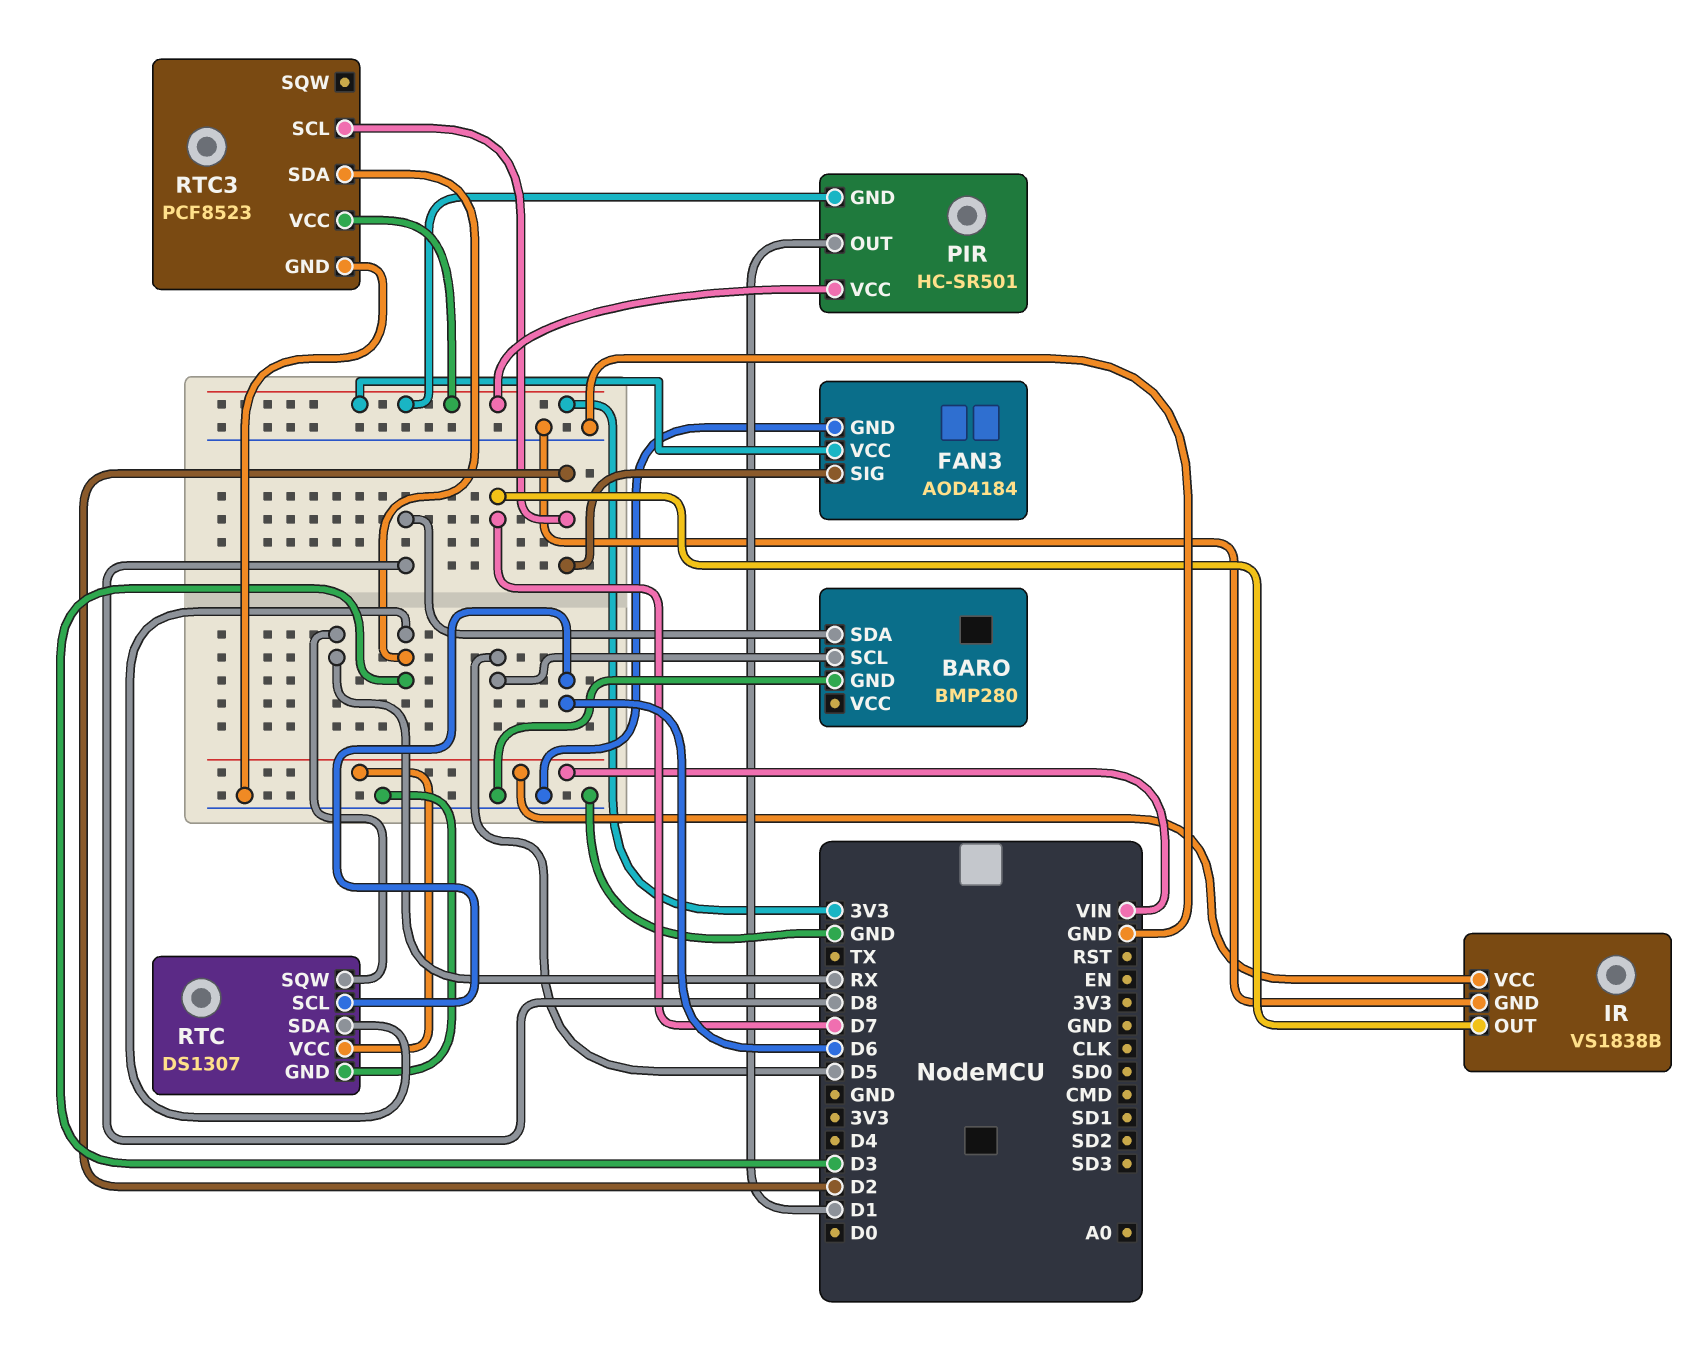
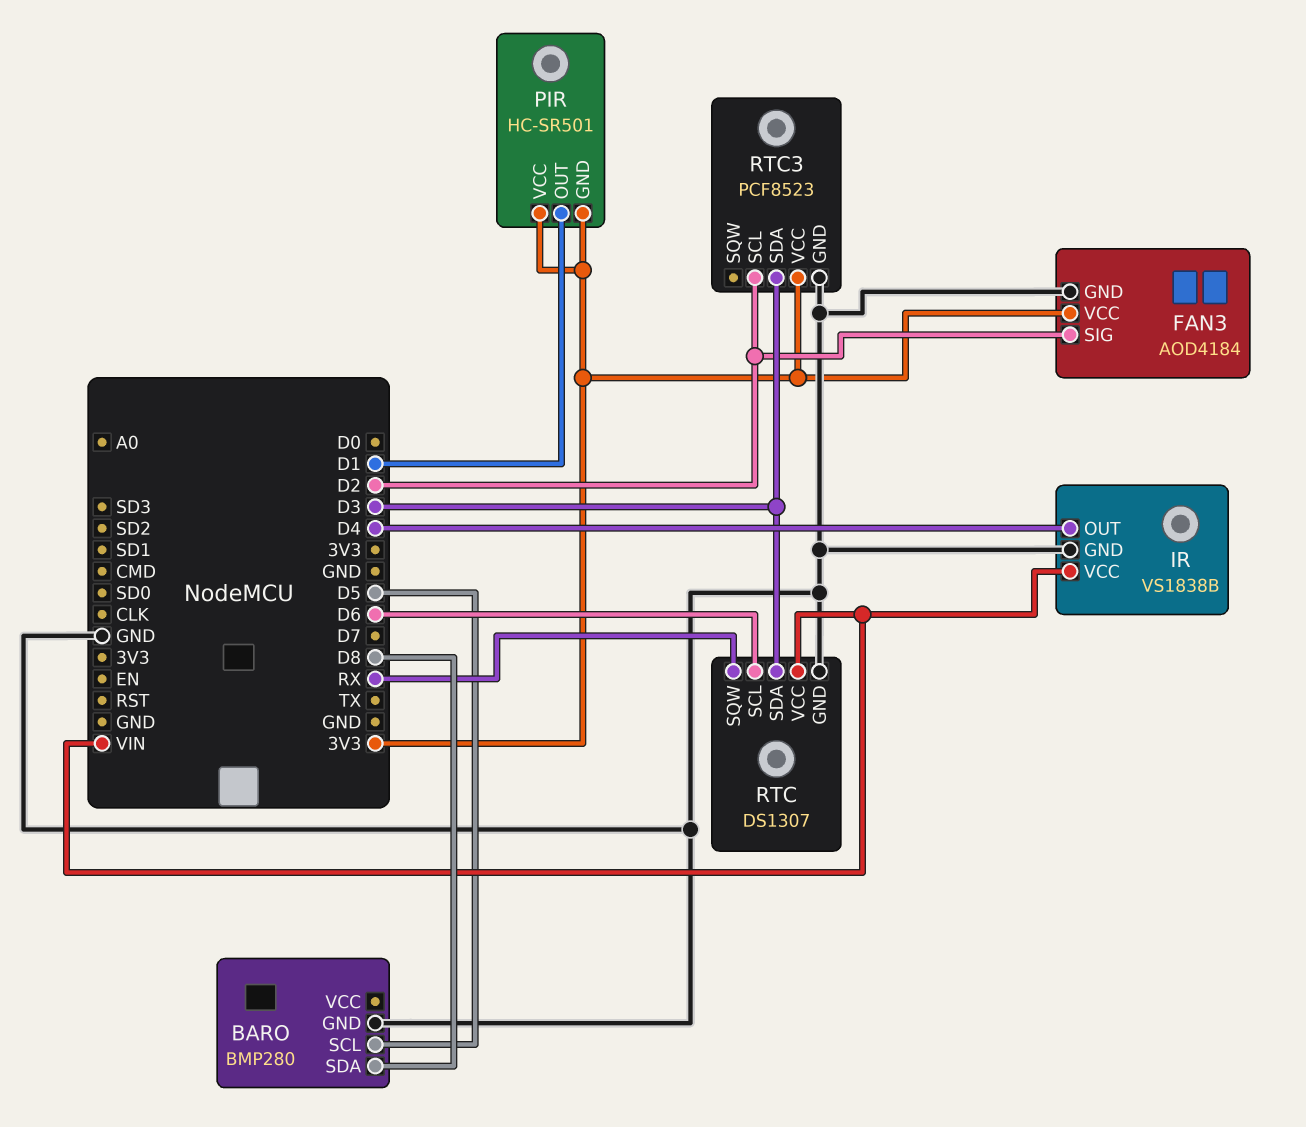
IR pin OUT: D7 -> D4

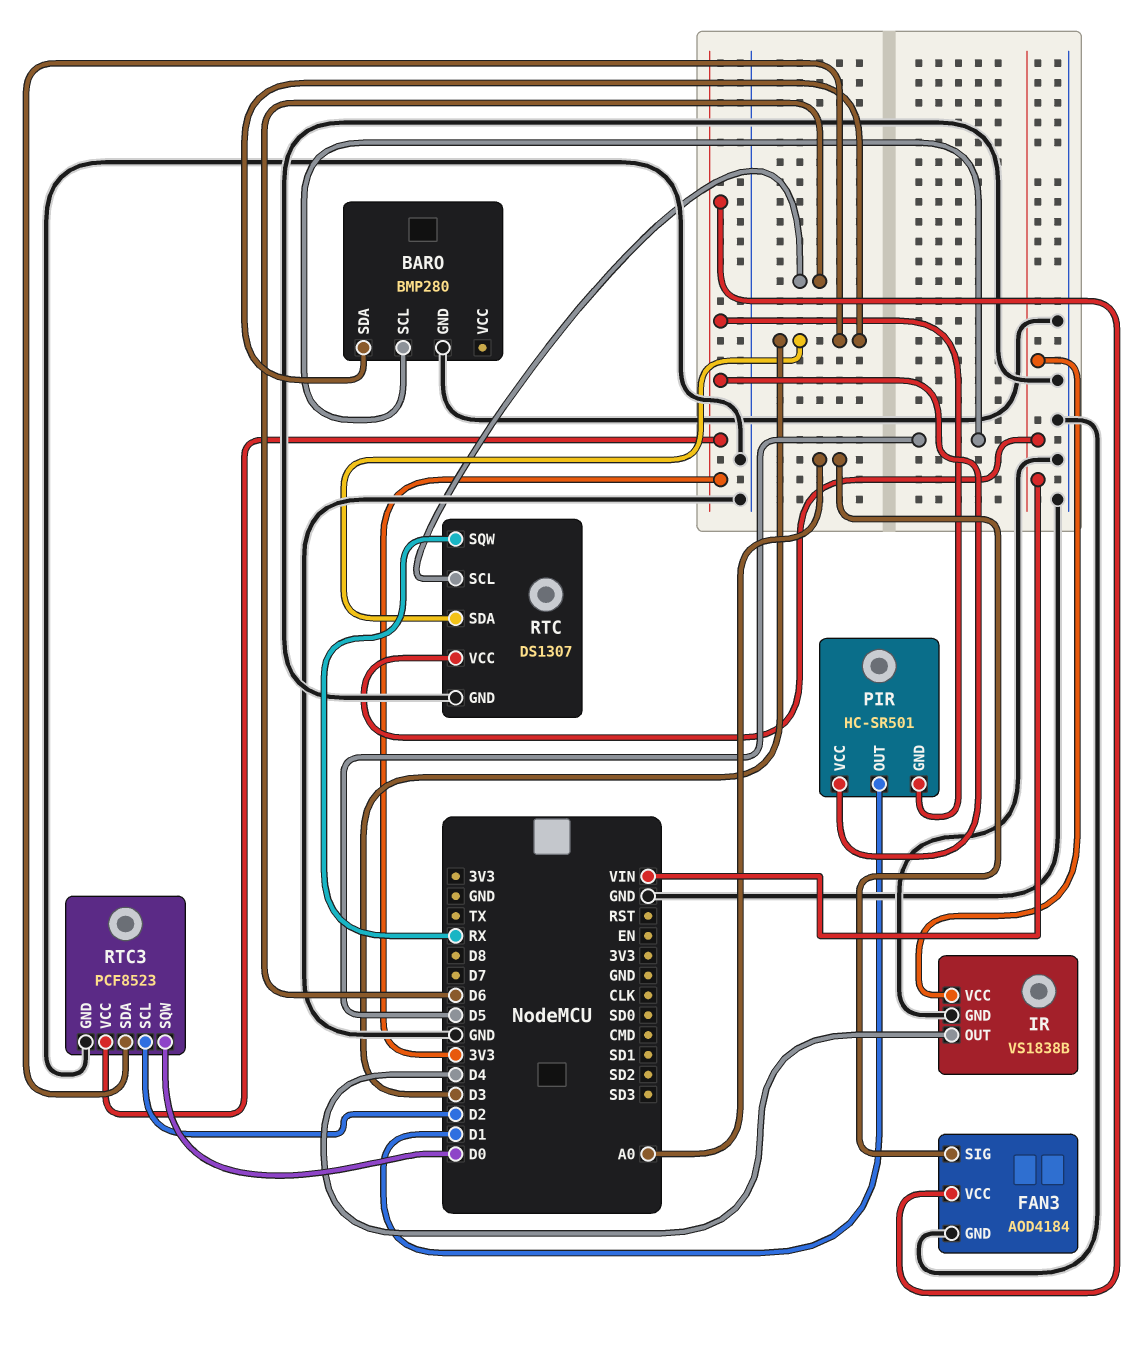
BARO pin SDA: D8 -> D3
FAN3 pin SIG: D2 -> A0
RTC3 pin SQW: none -> D0

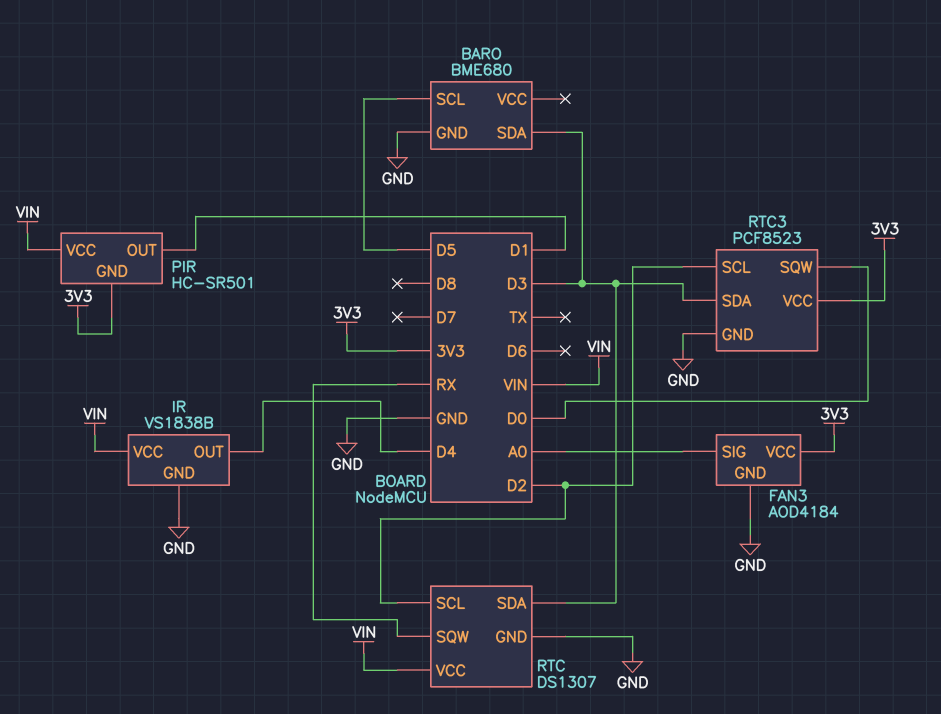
BARO: BMP280 -> BME680
PIR pin VCC: 3V3 -> VIN
RTC pin SCL: D6 -> D2

